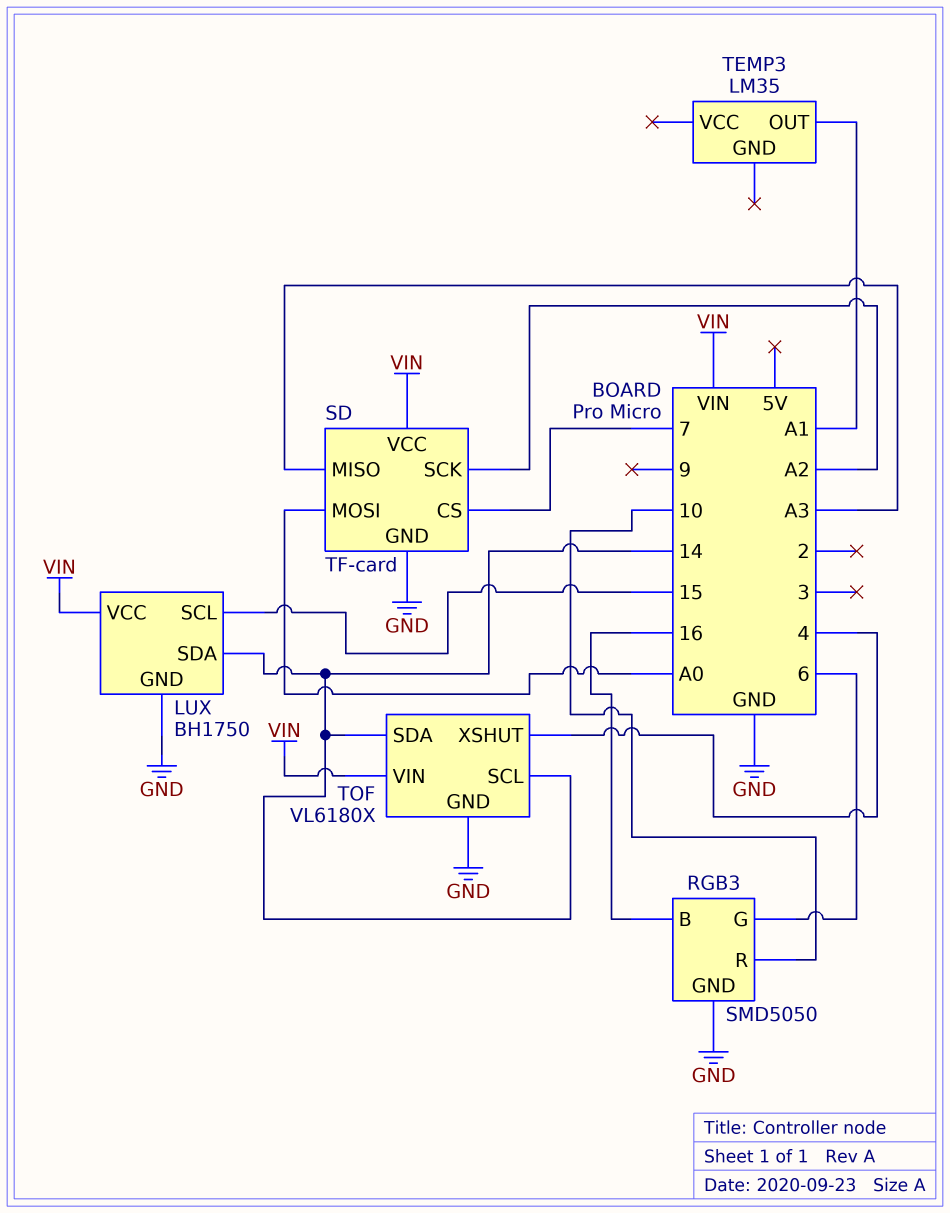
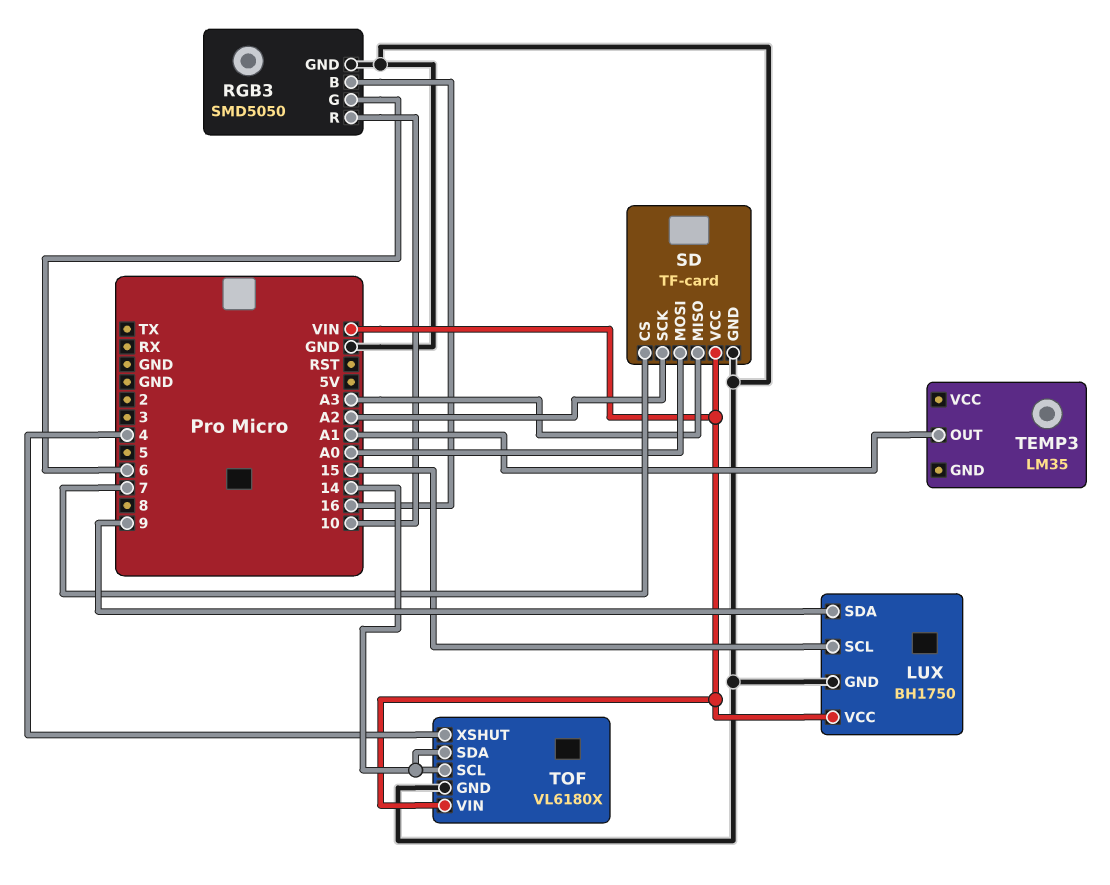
LUX pin SDA: 14 -> 9

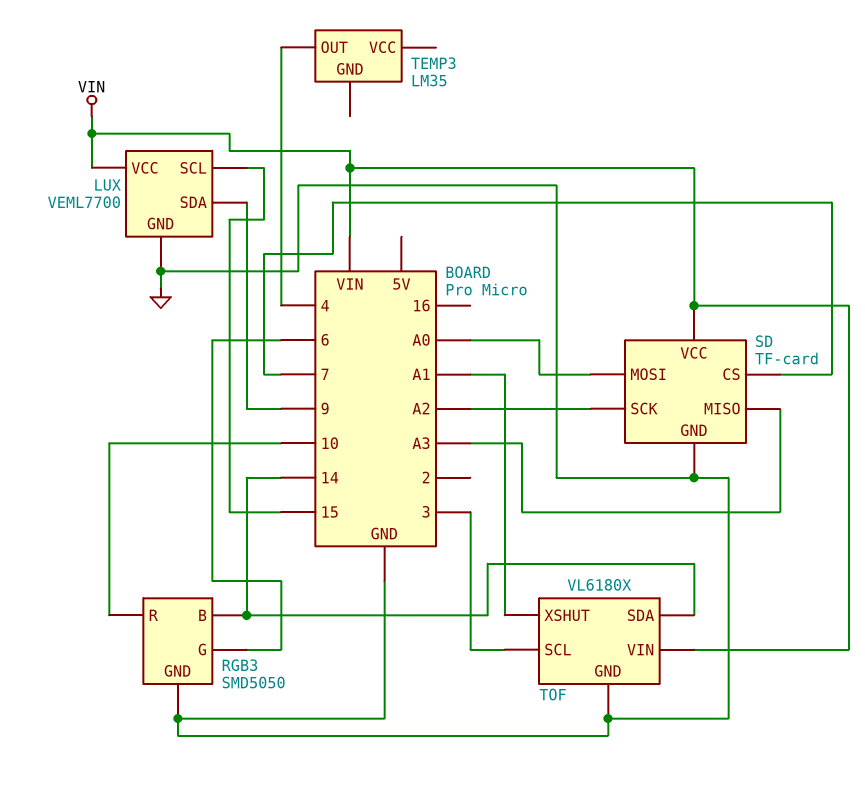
LUX: BH1750 -> VEML7700
RGB3 pin B: 16 -> 14
TEMP3 pin OUT: A1 -> 4
TOF pin SCL: 14 -> 3
TOF pin XSHUT: 4 -> A1

